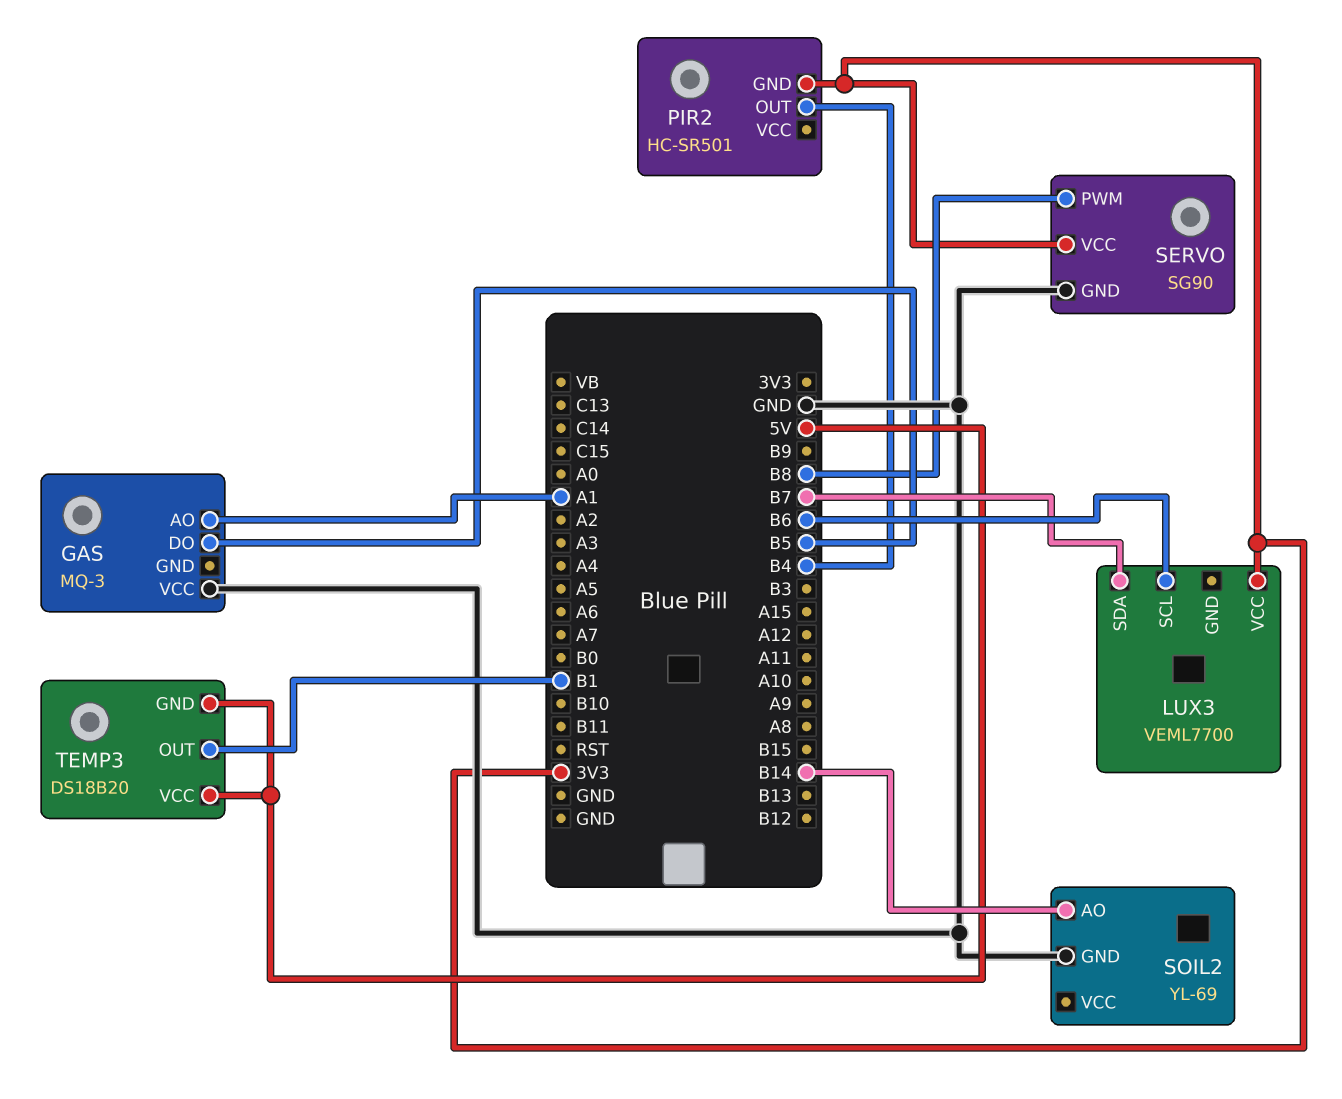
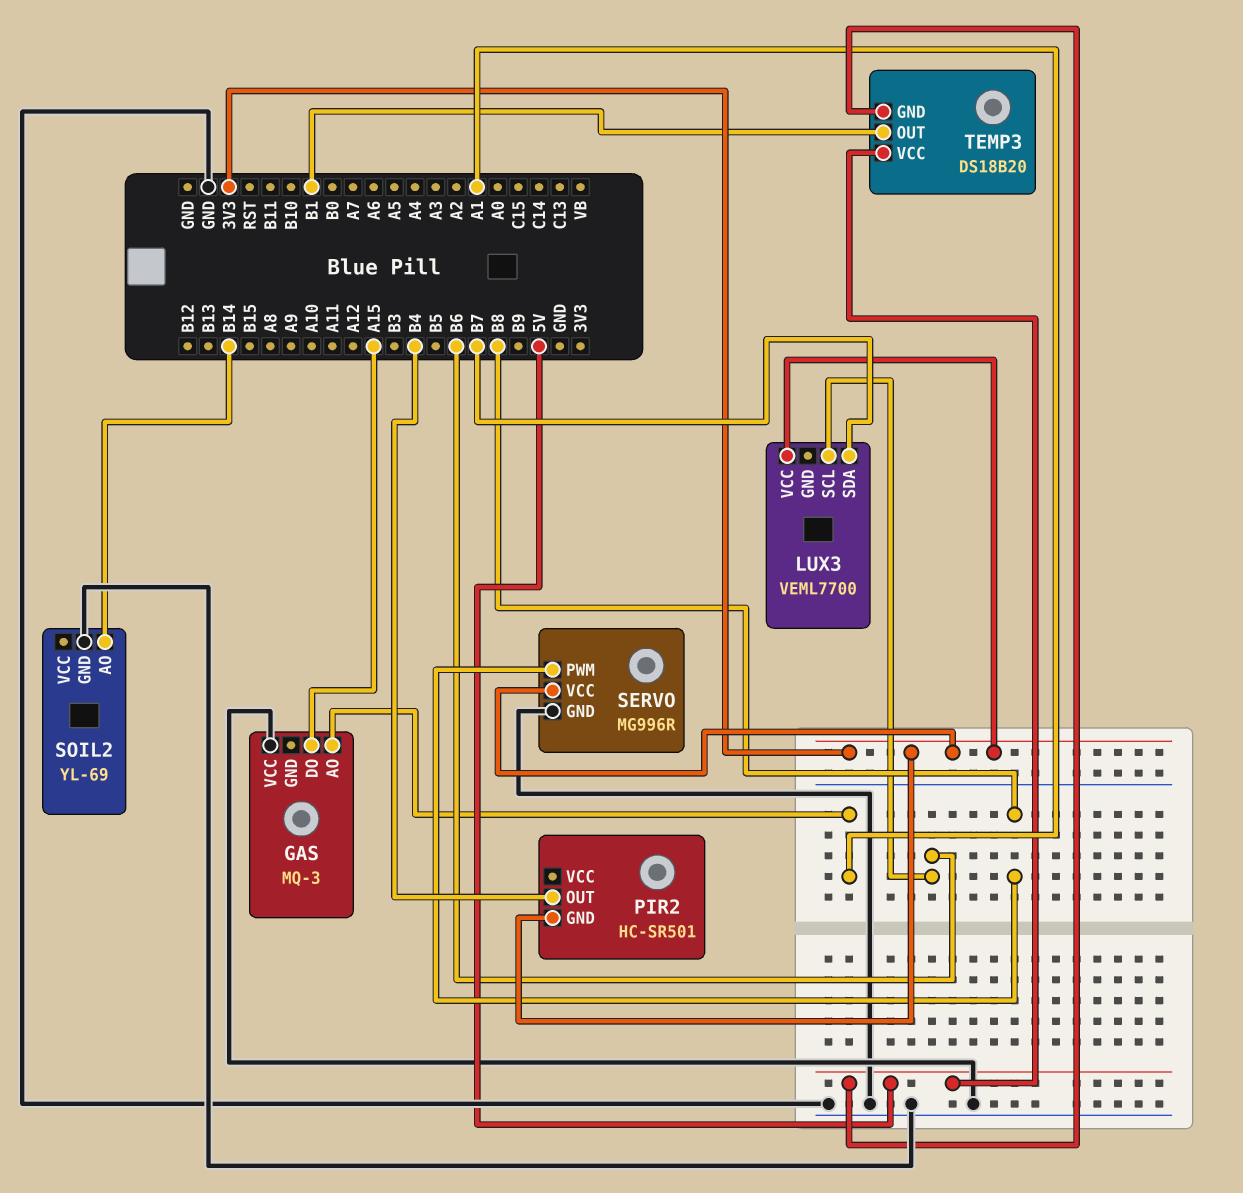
GAS pin DO: B5 -> A15
SERVO: SG90 -> MG996R

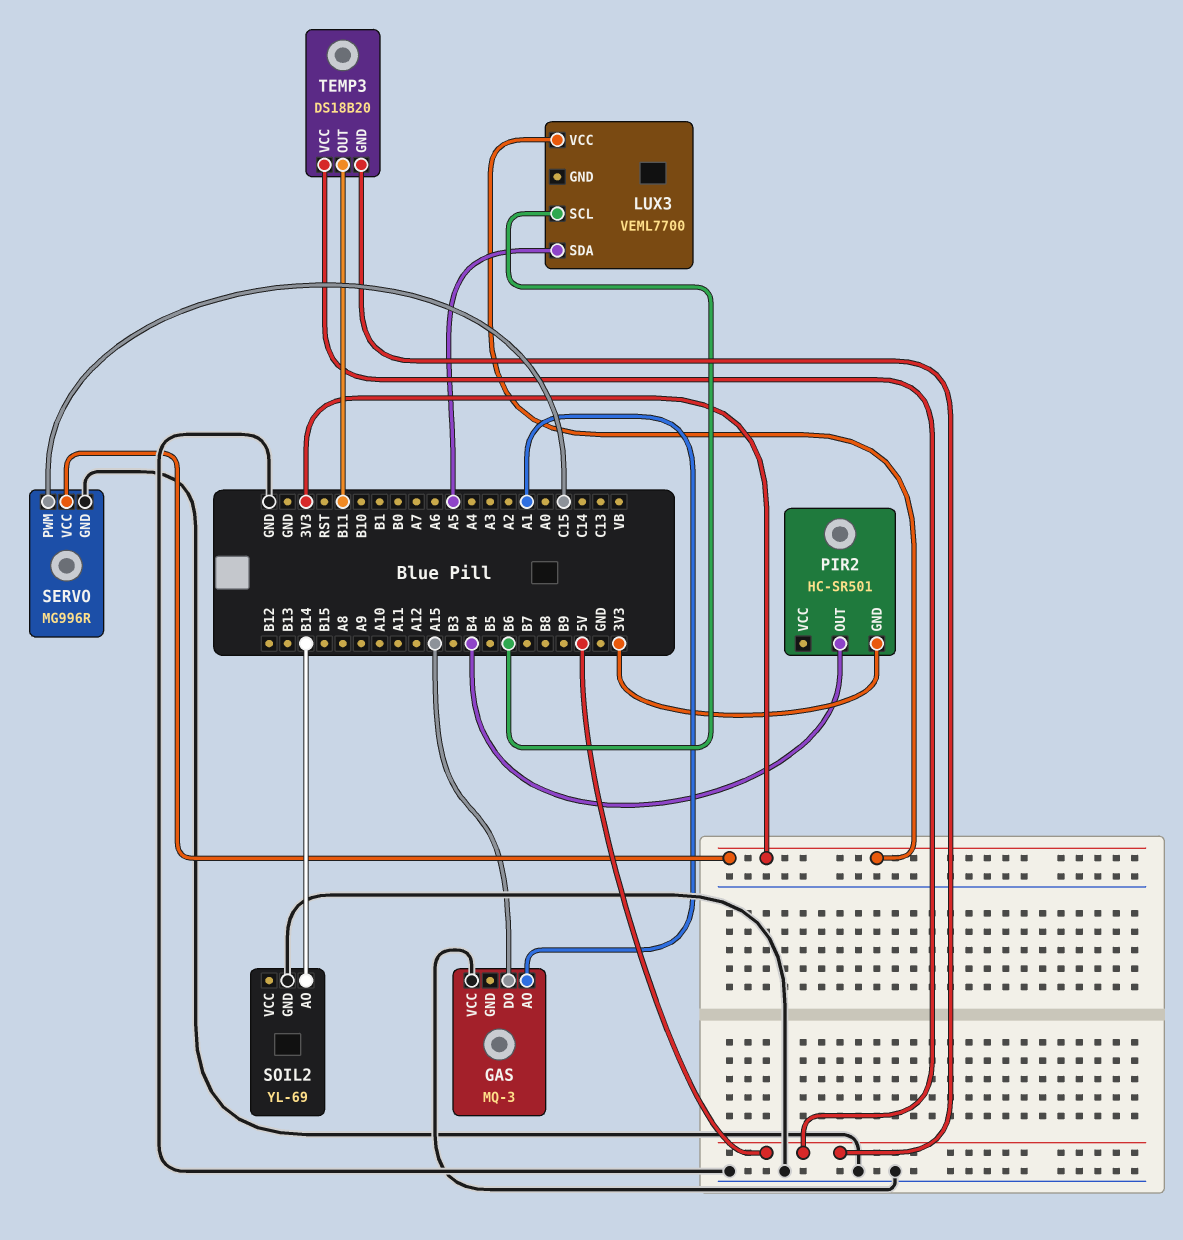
LUX3 pin SDA: B7 -> A5
SERVO pin PWM: B8 -> C15
TEMP3 pin OUT: B1 -> B11

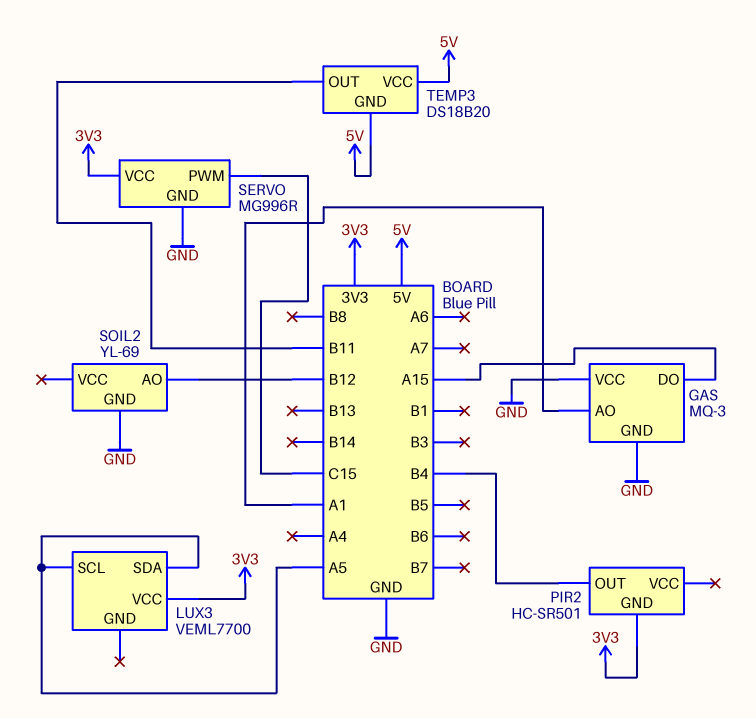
GAS pin GND: none -> GND
LUX3 pin SCL: B6 -> A5
SOIL2 pin AO: B14 -> B12

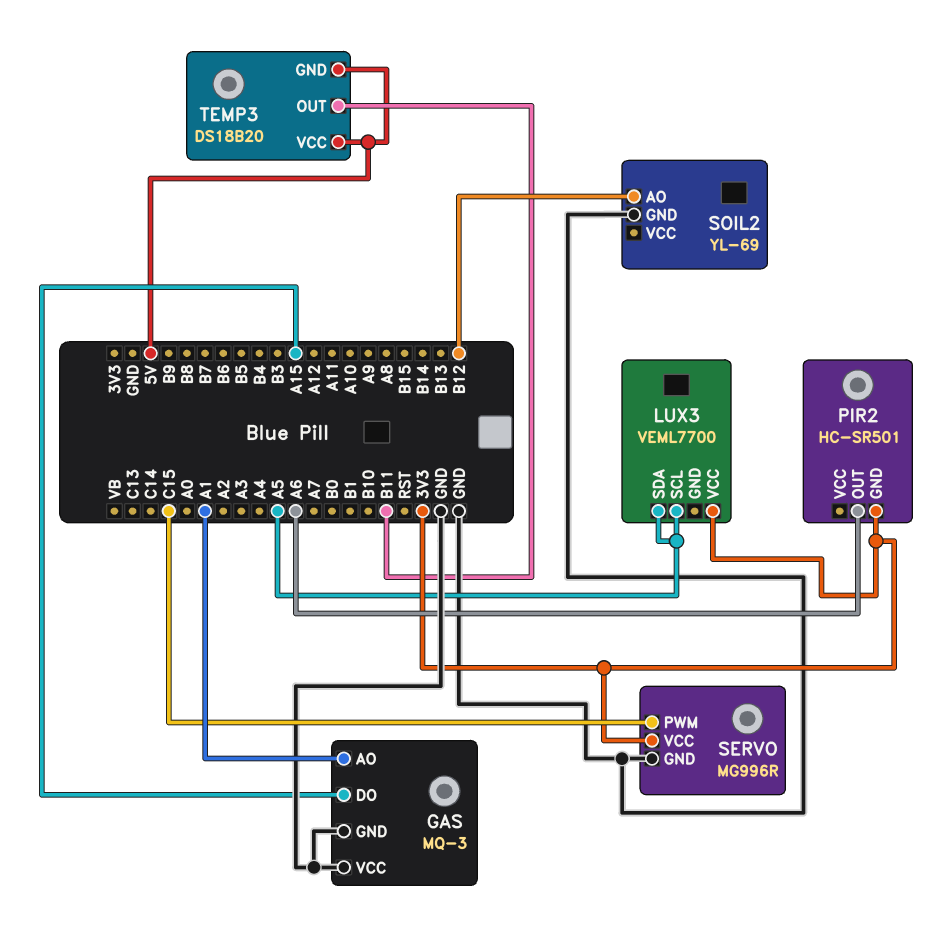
PIR2 pin OUT: B4 -> A6

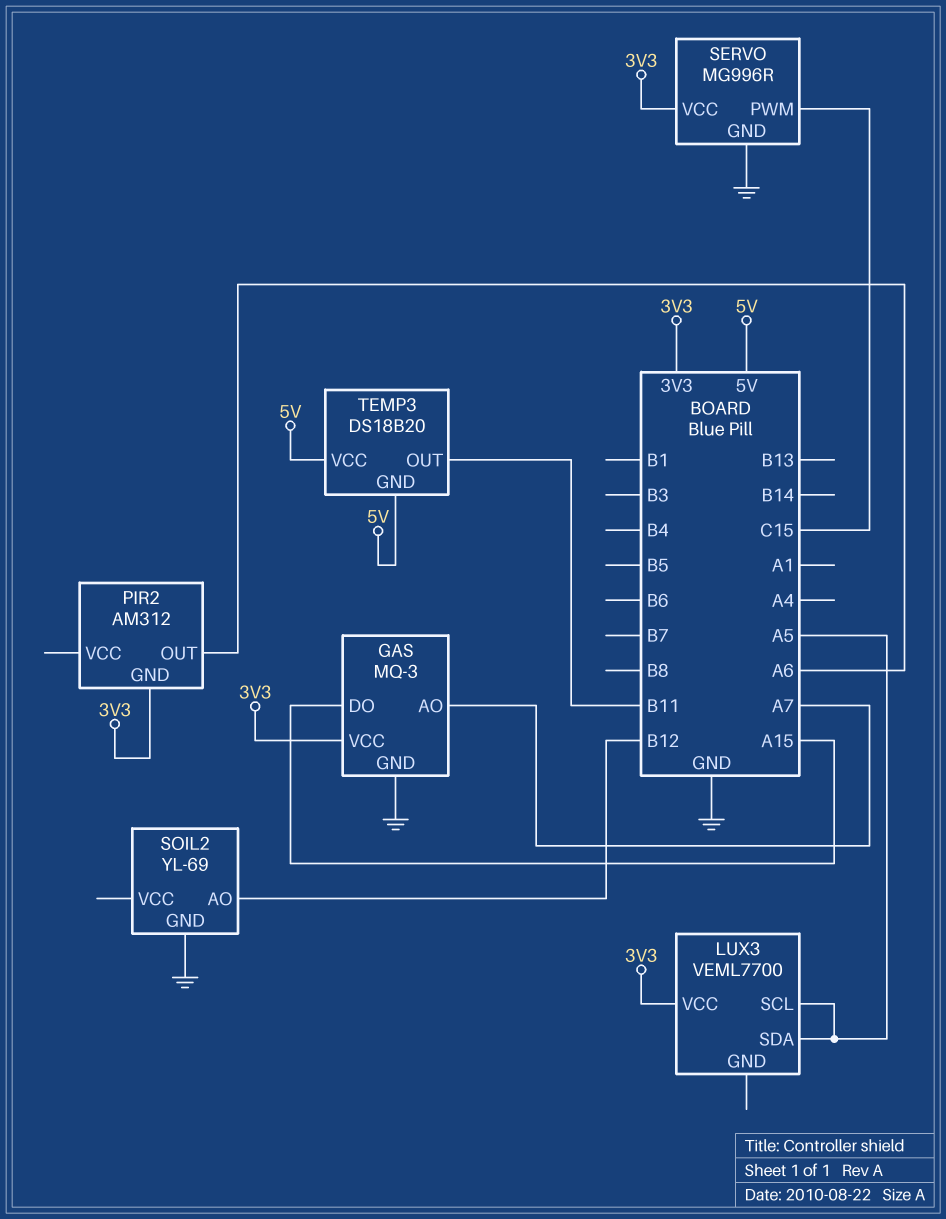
GAS pin AO: A1 -> A7
GAS pin VCC: GND -> 3V3
PIR2: HC-SR501 -> AM312

